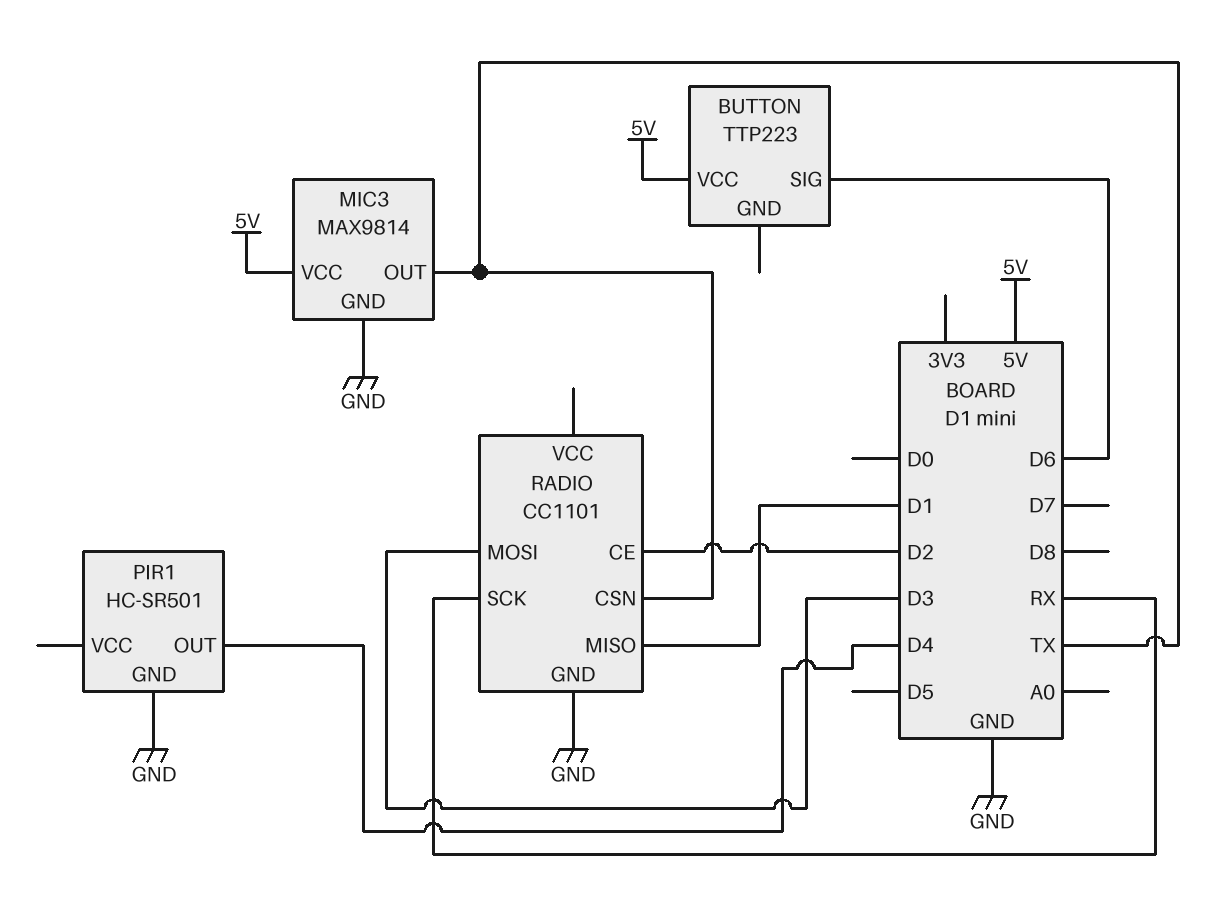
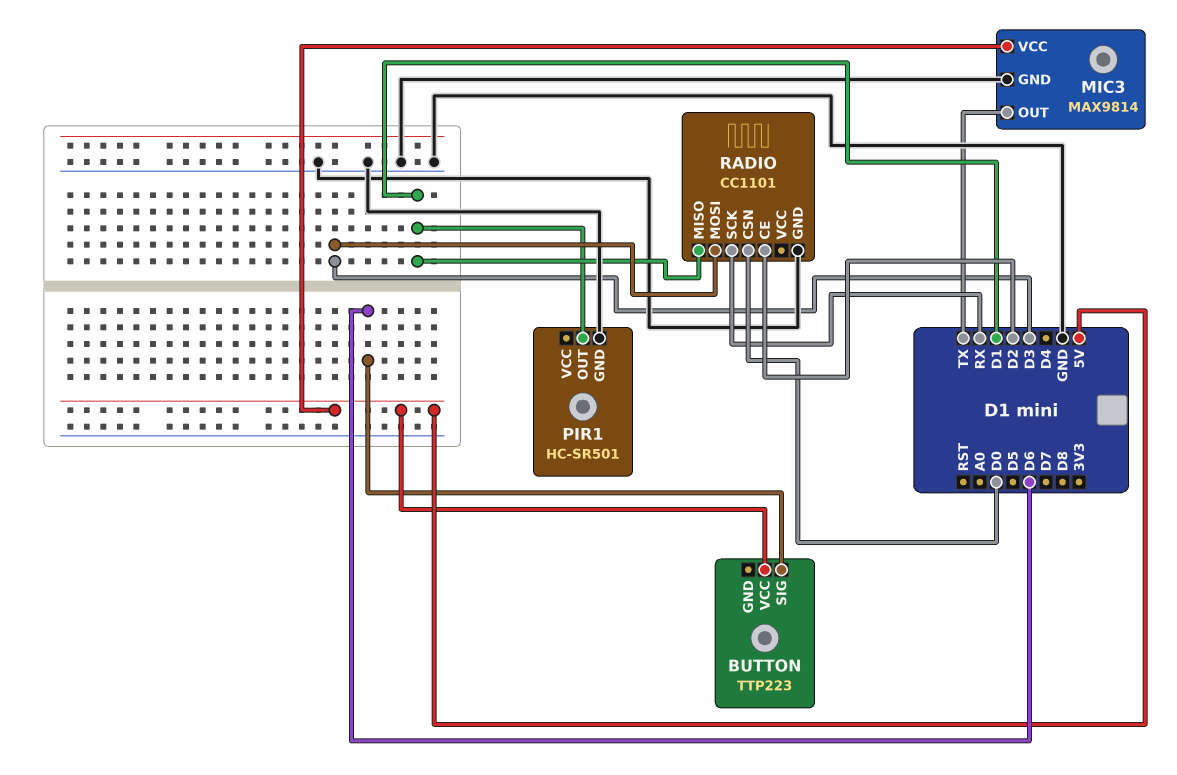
PIR1 pin OUT: D4 -> D1
RADIO pin CSN: TX -> D0

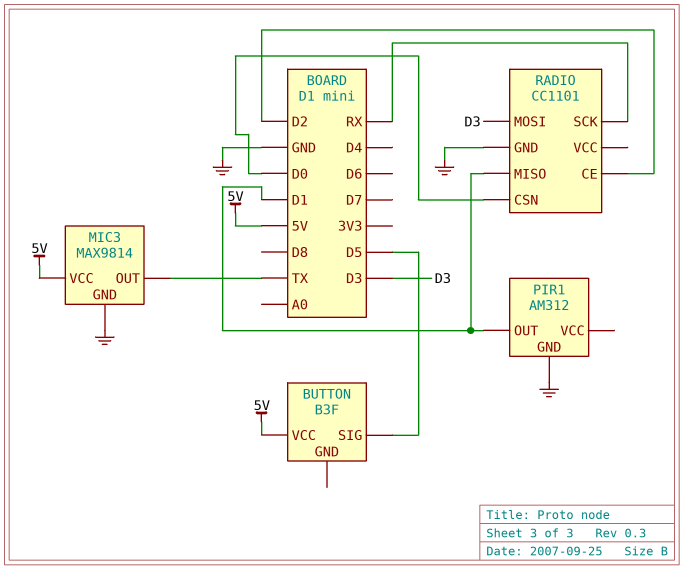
BUTTON: TTP223 -> B3F
BUTTON pin SIG: D6 -> D5
PIR1: HC-SR501 -> AM312

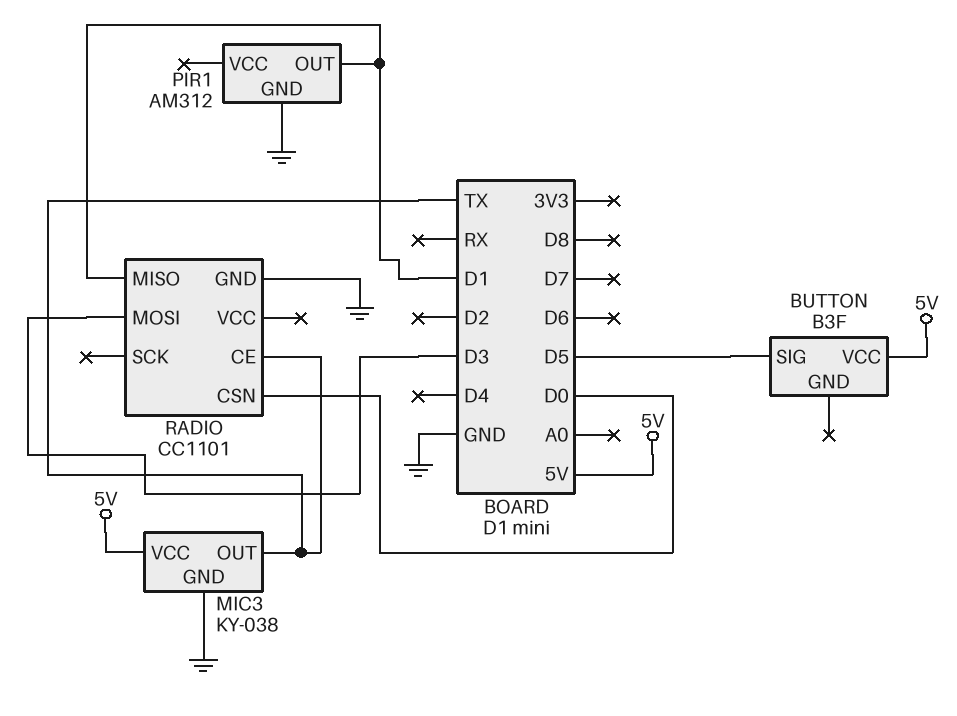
MIC3: MAX9814 -> KY-038
RADIO pin CE: D2 -> TX
RADIO pin SCK: RX -> none

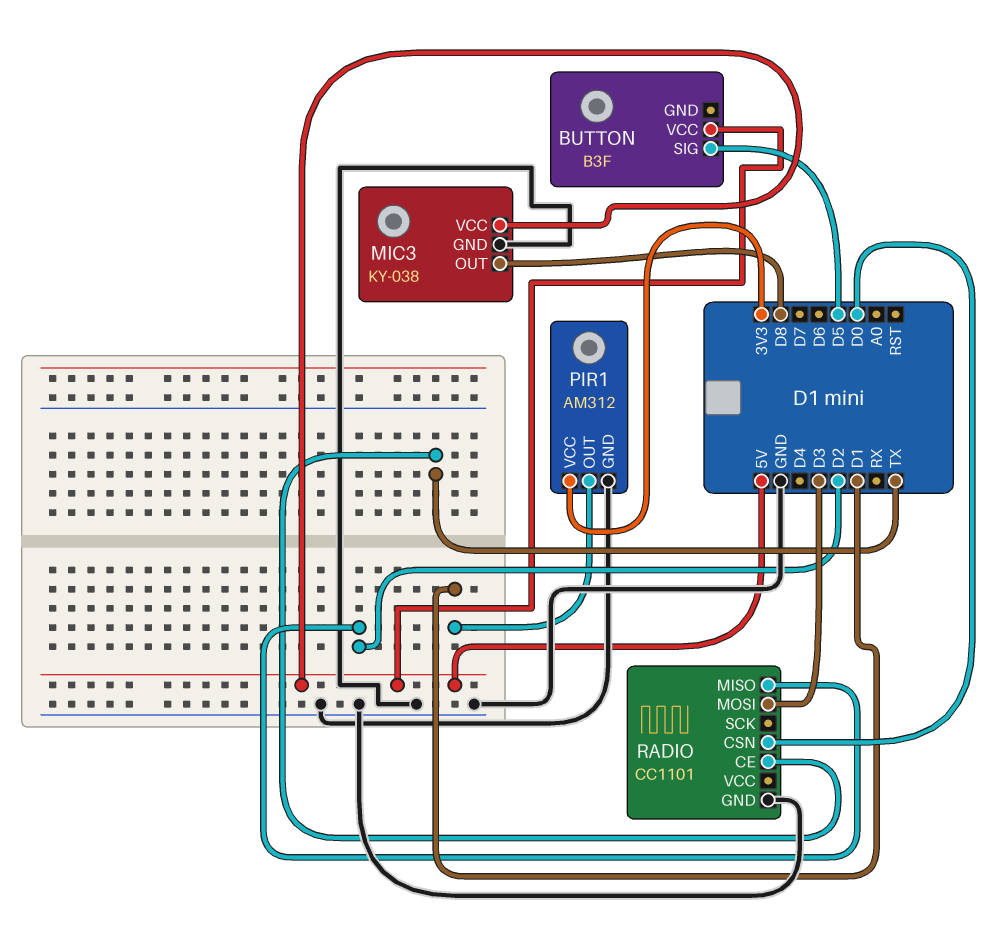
MIC3 pin OUT: TX -> D8
PIR1 pin VCC: none -> 3V3
RADIO pin MISO: D1 -> D2

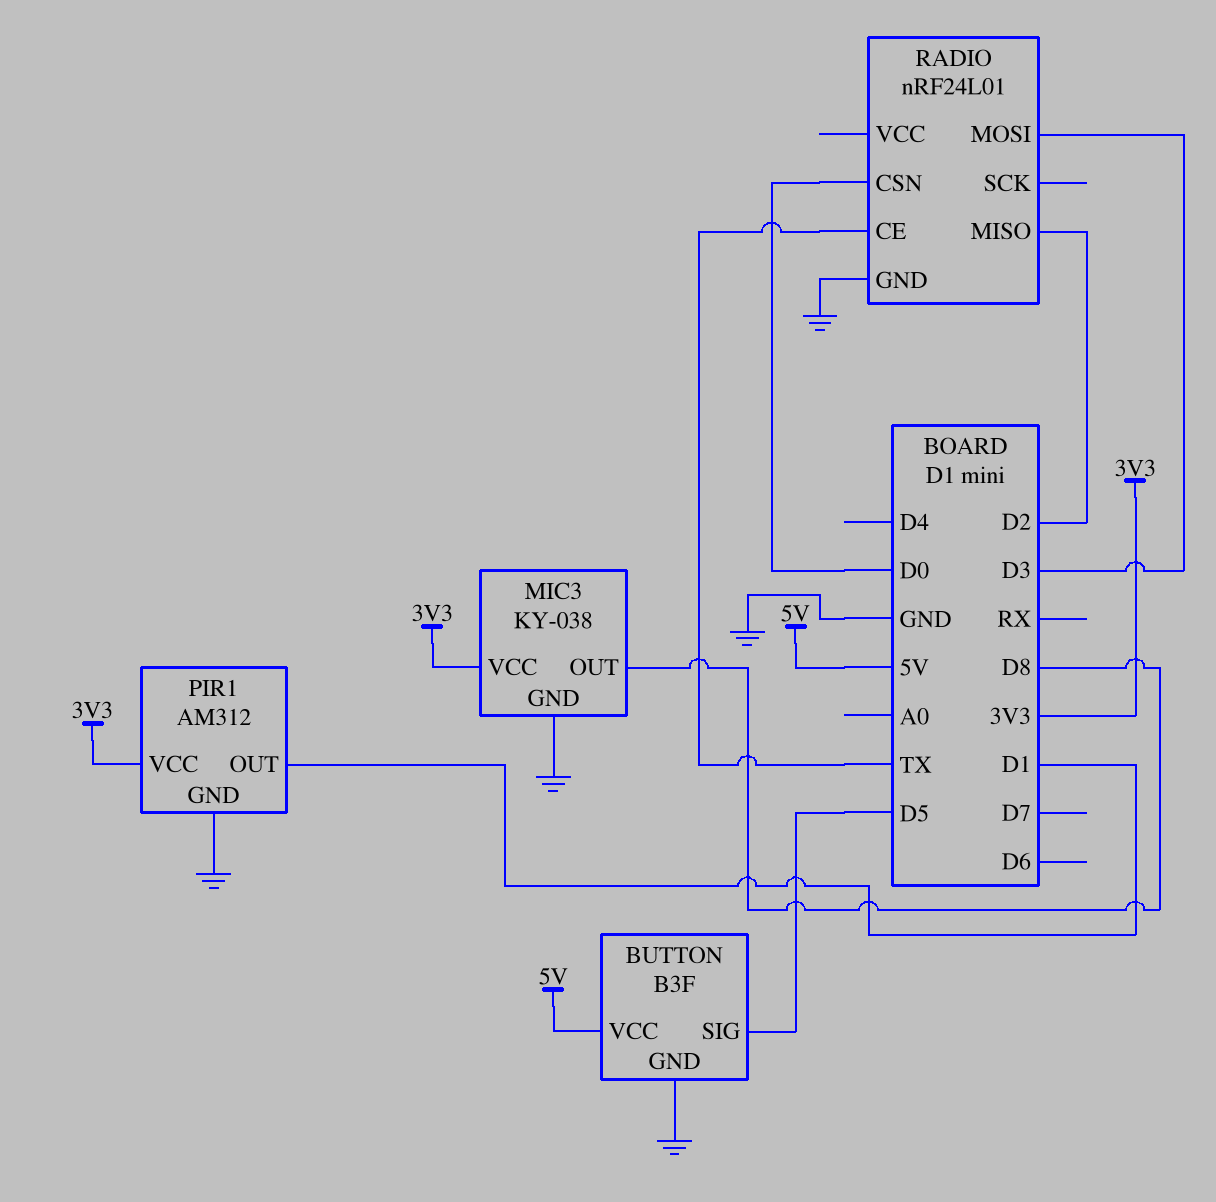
BUTTON pin GND: none -> GND
MIC3 pin VCC: 5V -> 3V3
RADIO: CC1101 -> nRF24L01

